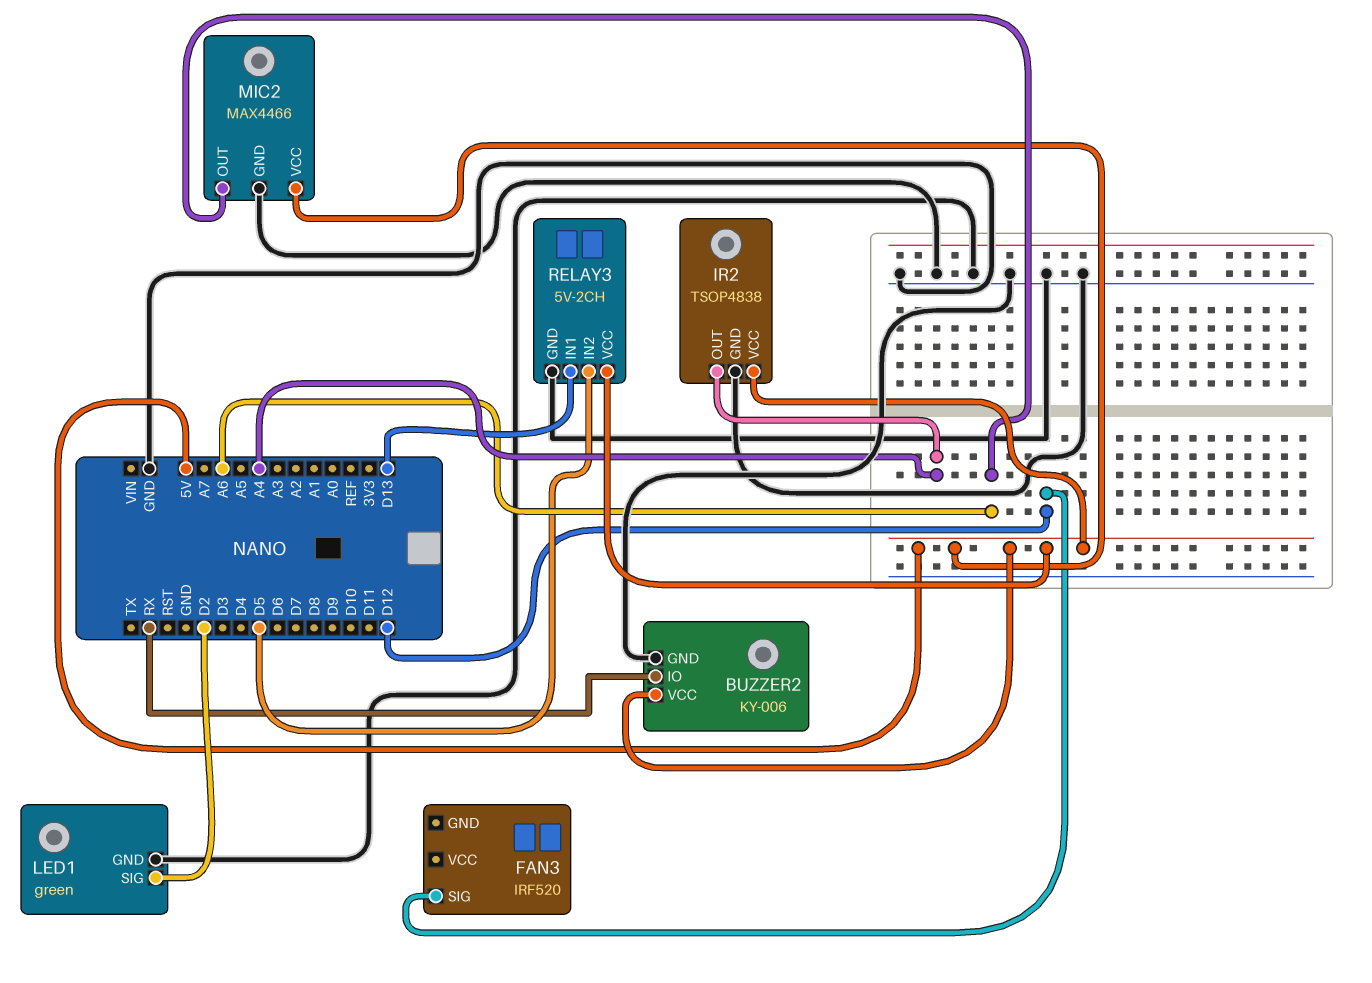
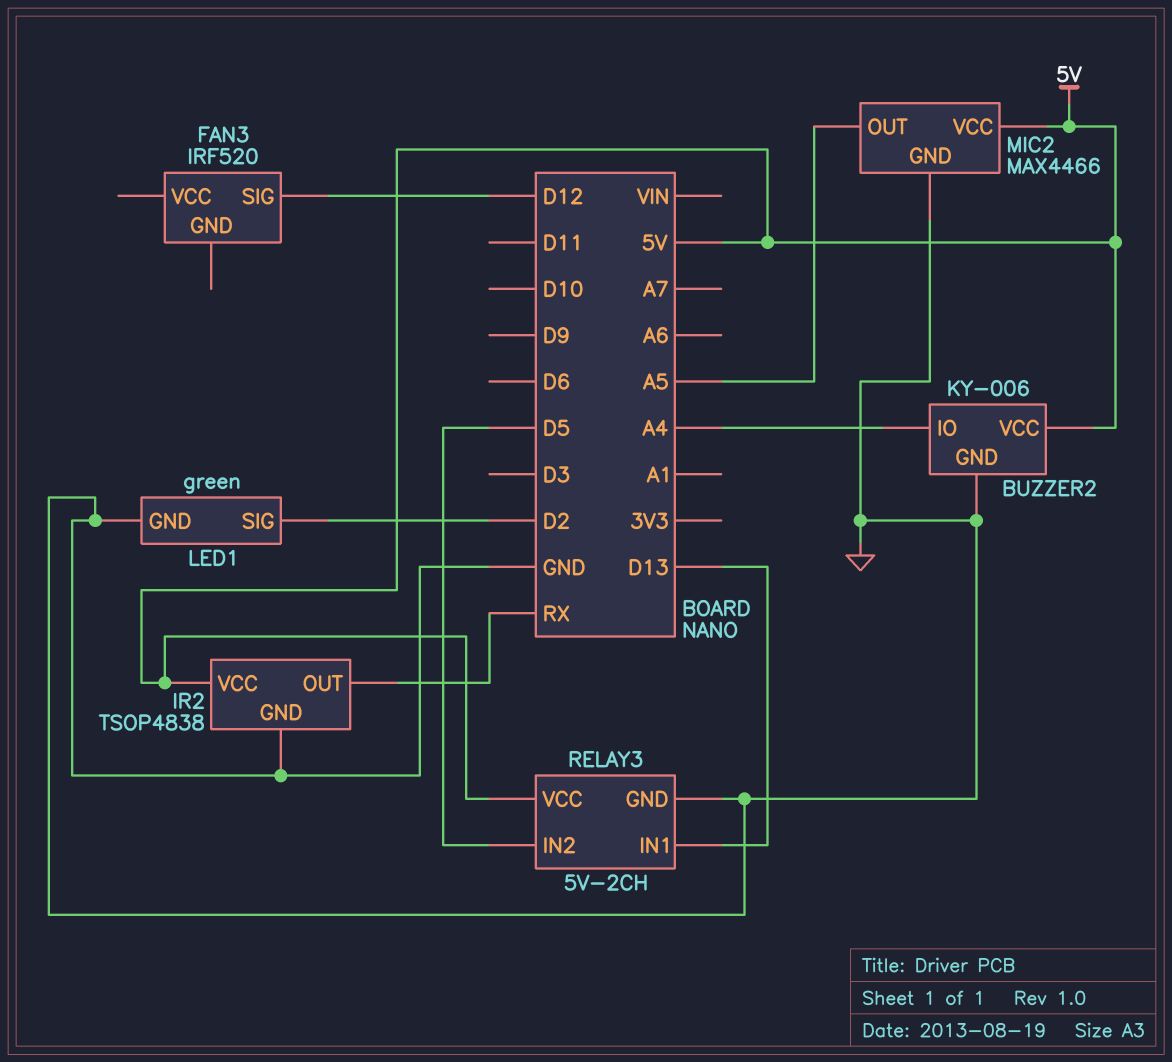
BUZZER2 pin IO: RX -> A4
IR2 pin OUT: A4 -> RX
MIC2 pin OUT: A6 -> A5

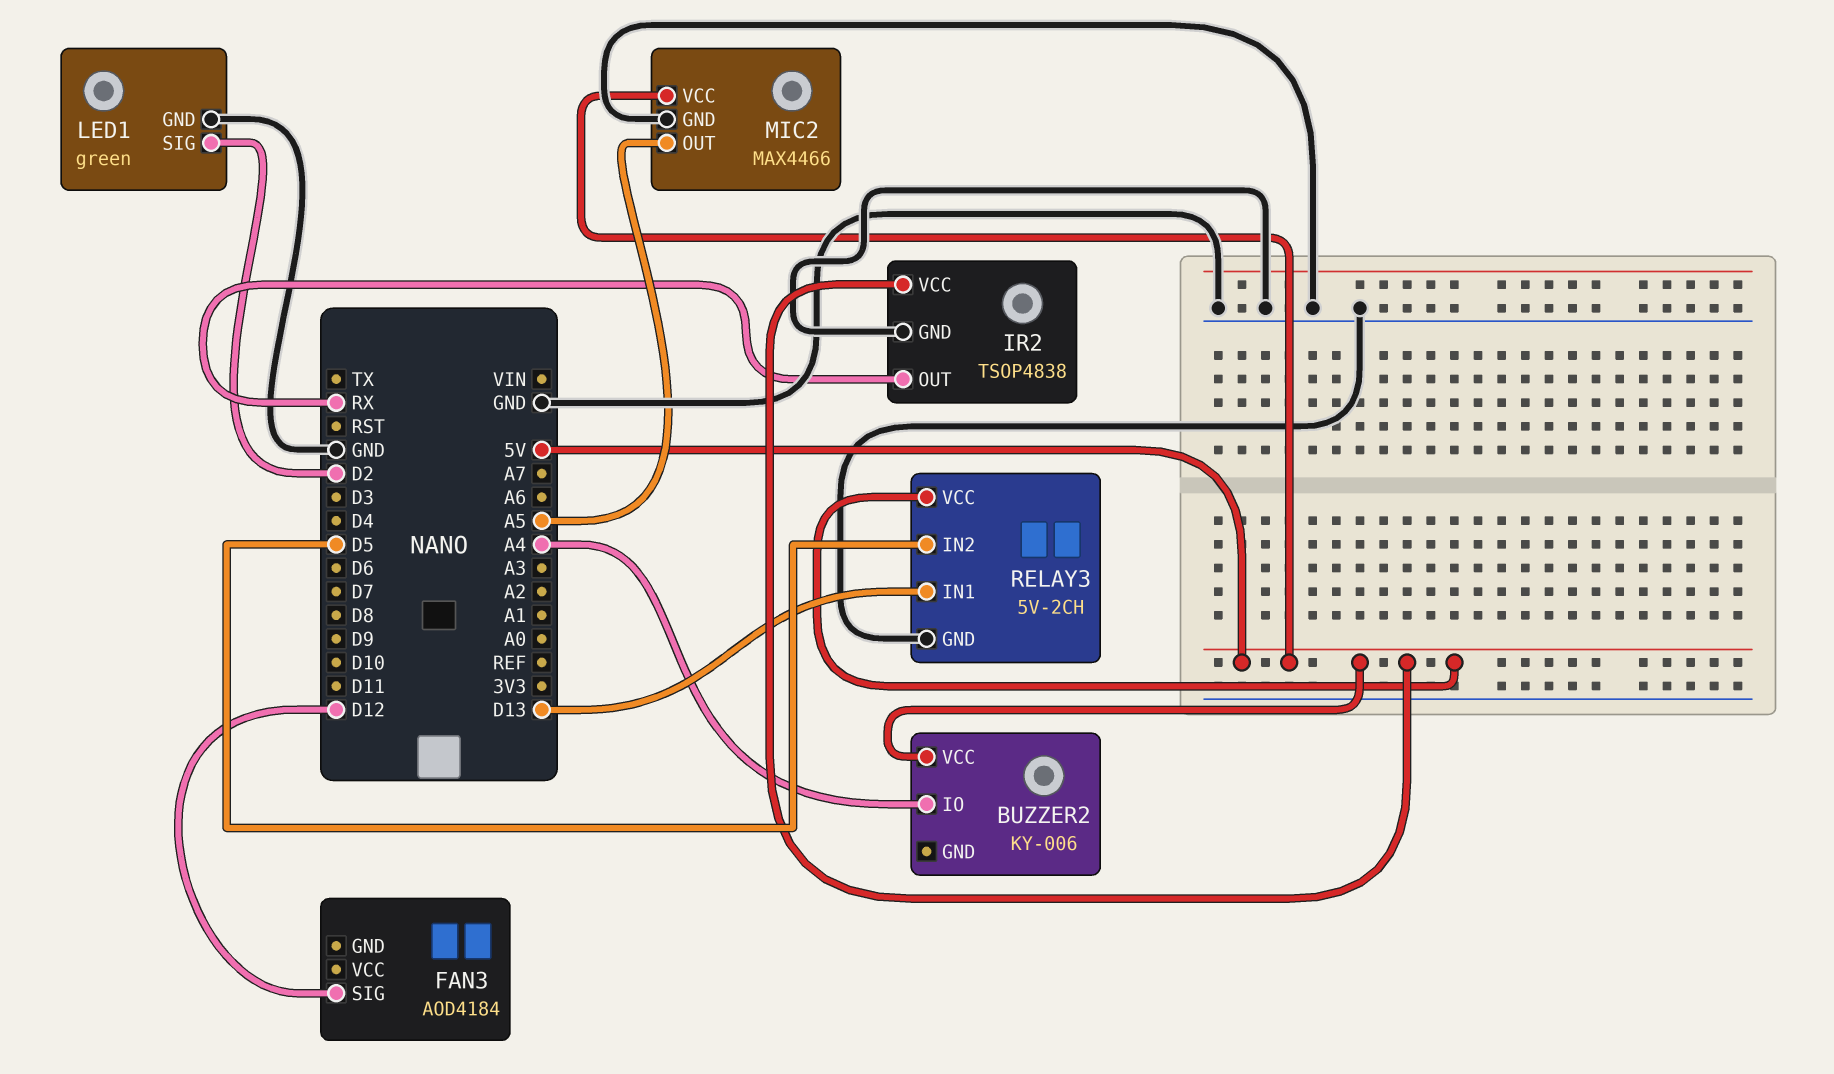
BUZZER2 pin GND: GND -> none
FAN3: IRF520 -> AOD4184

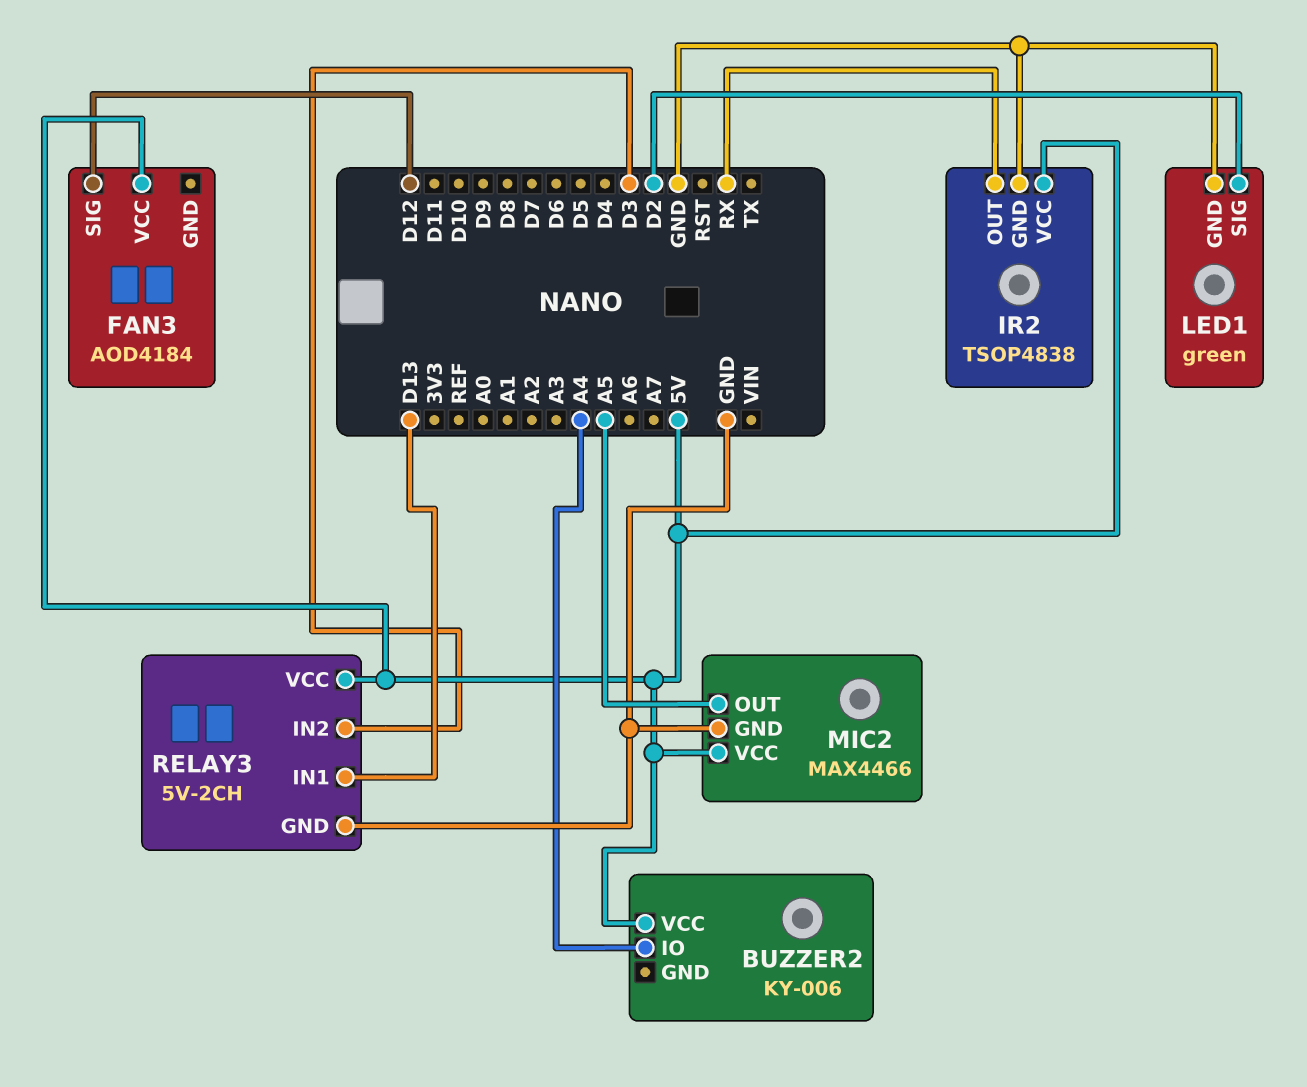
FAN3 pin VCC: none -> 5V
RELAY3 pin IN2: D5 -> D3

